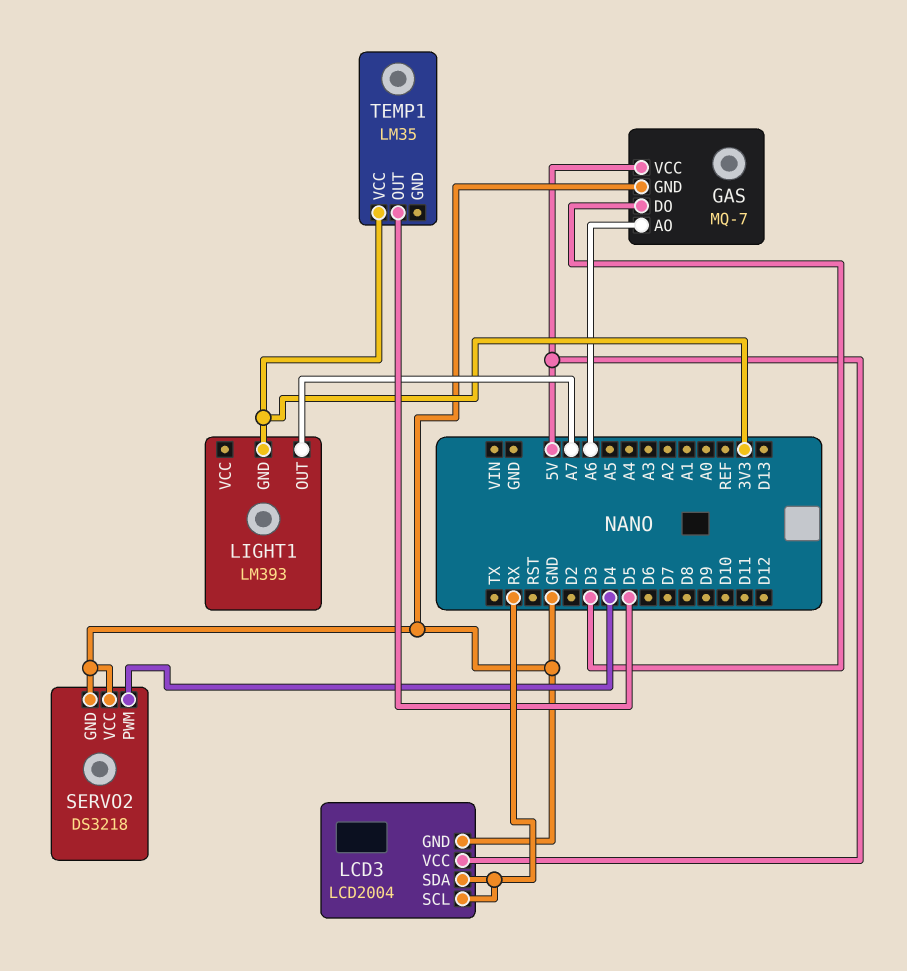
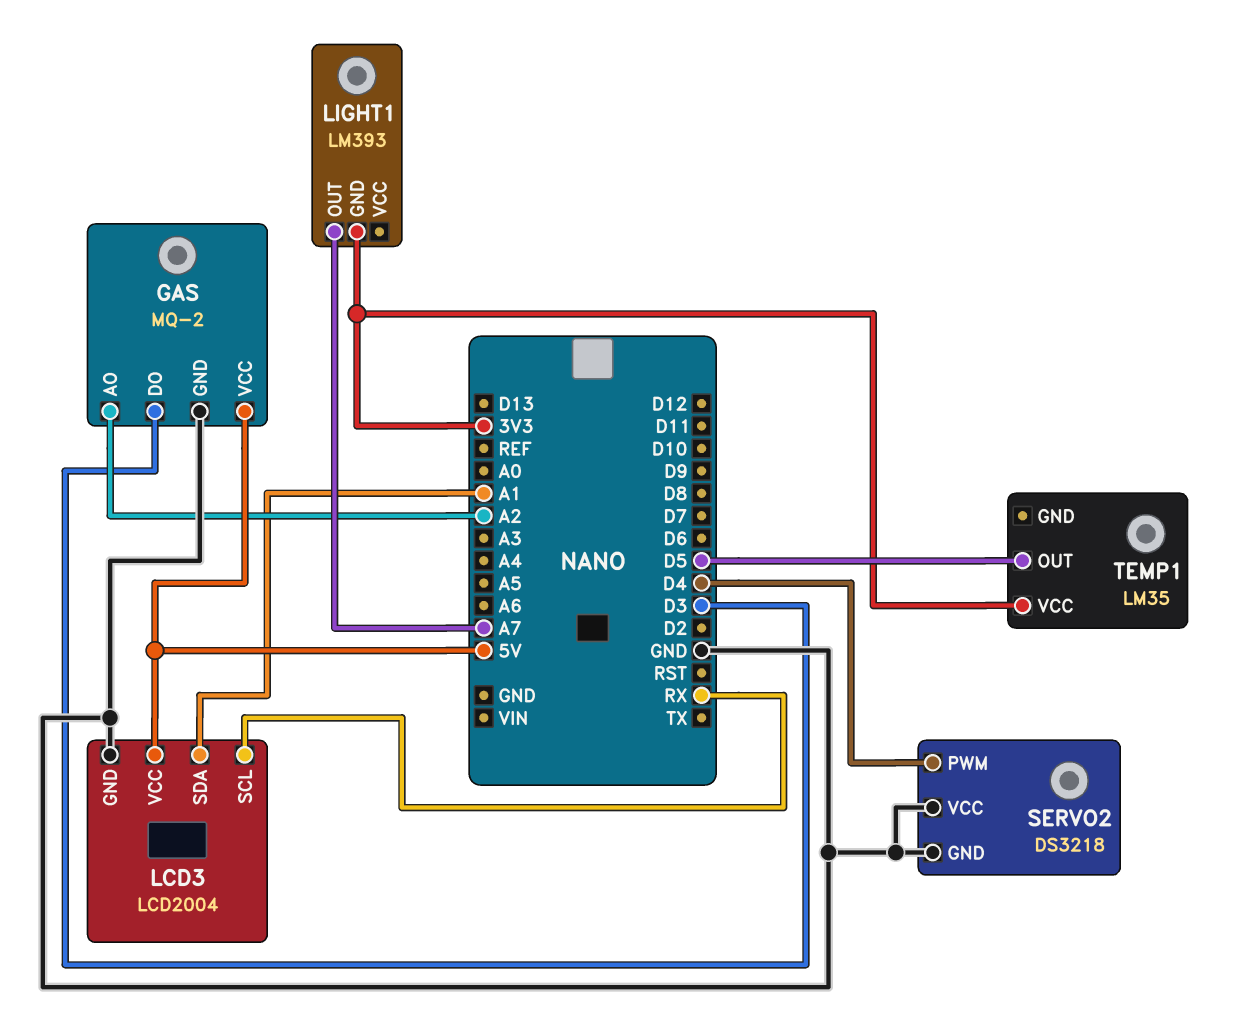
GAS: MQ-7 -> MQ-2
GAS pin AO: A6 -> A2
LCD3 pin SDA: RX -> A1

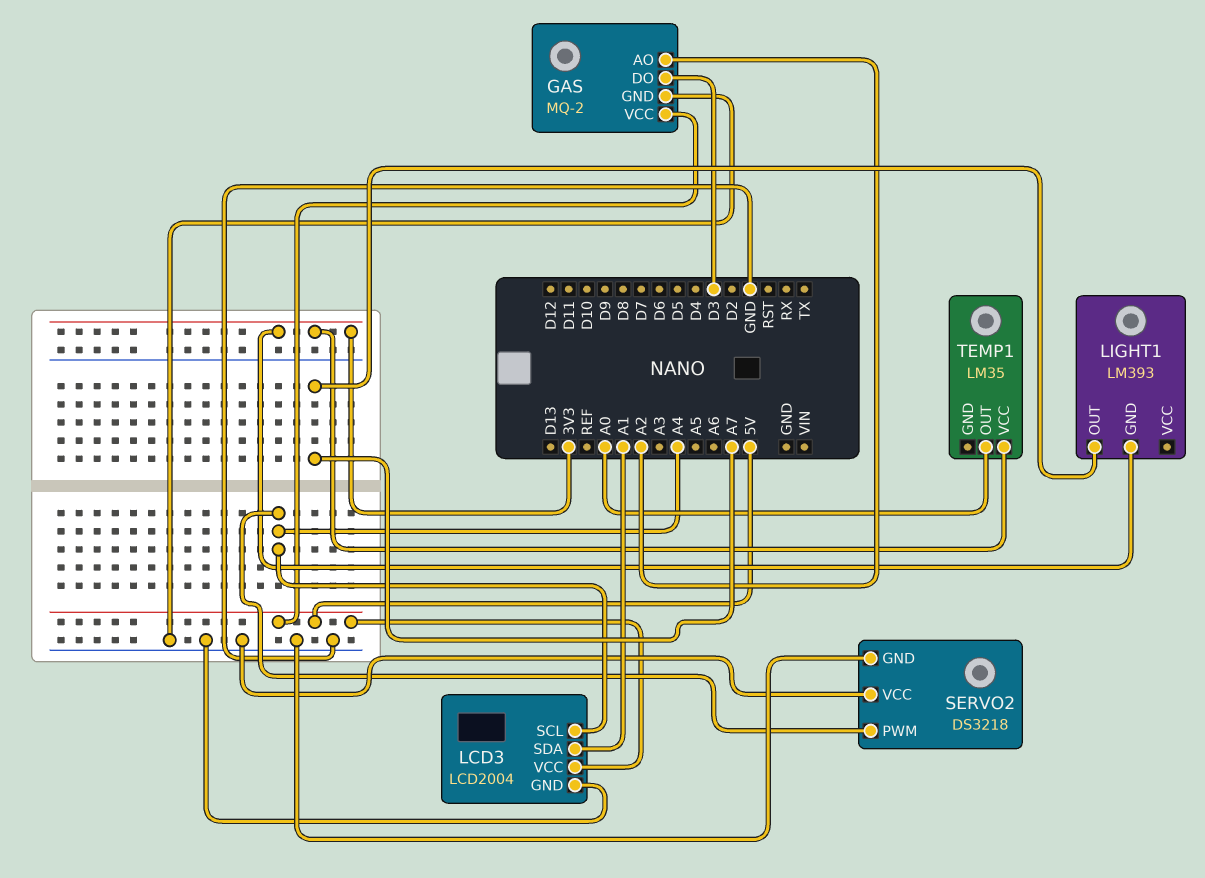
LCD3 pin SCL: RX -> A4
SERVO2 pin PWM: D4 -> A4
TEMP1 pin OUT: D5 -> A0

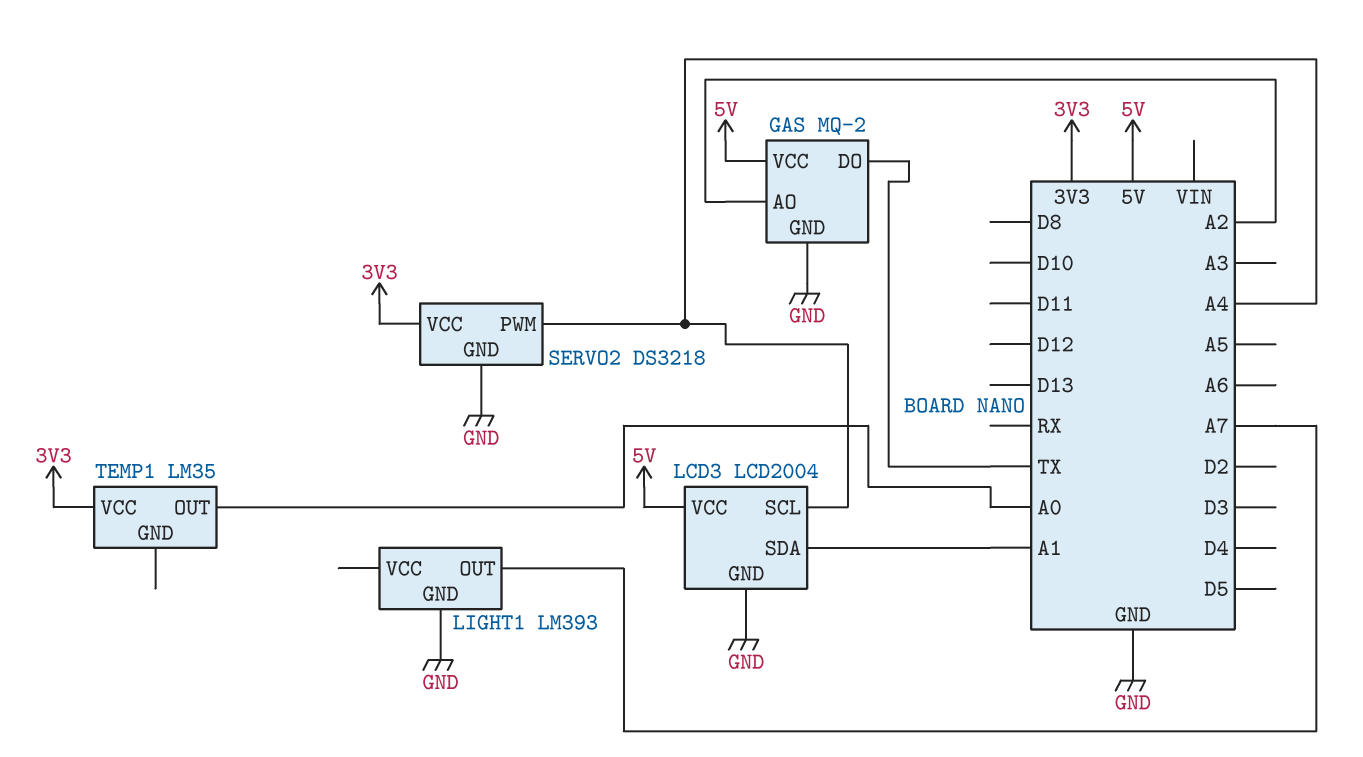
GAS pin DO: D3 -> TX
LIGHT1 pin GND: 3V3 -> GND
SERVO2 pin VCC: GND -> 3V3

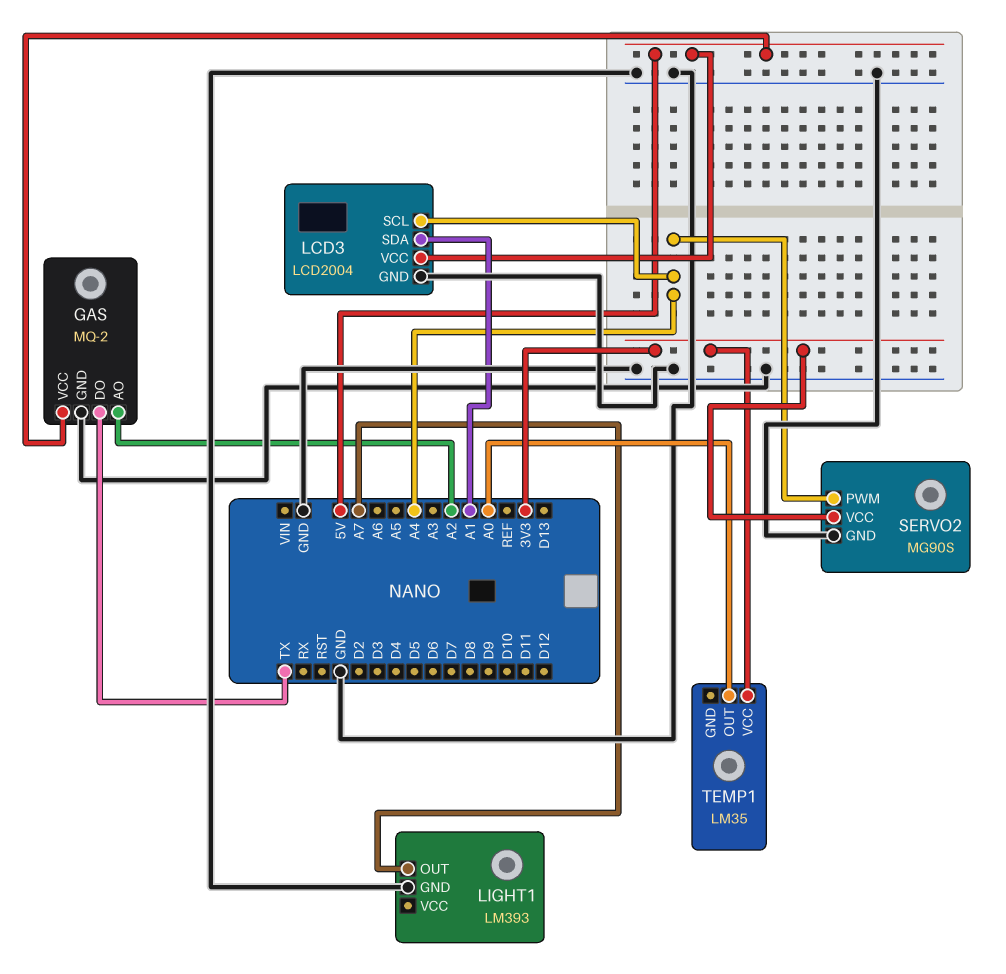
SERVO2: DS3218 -> MG90S

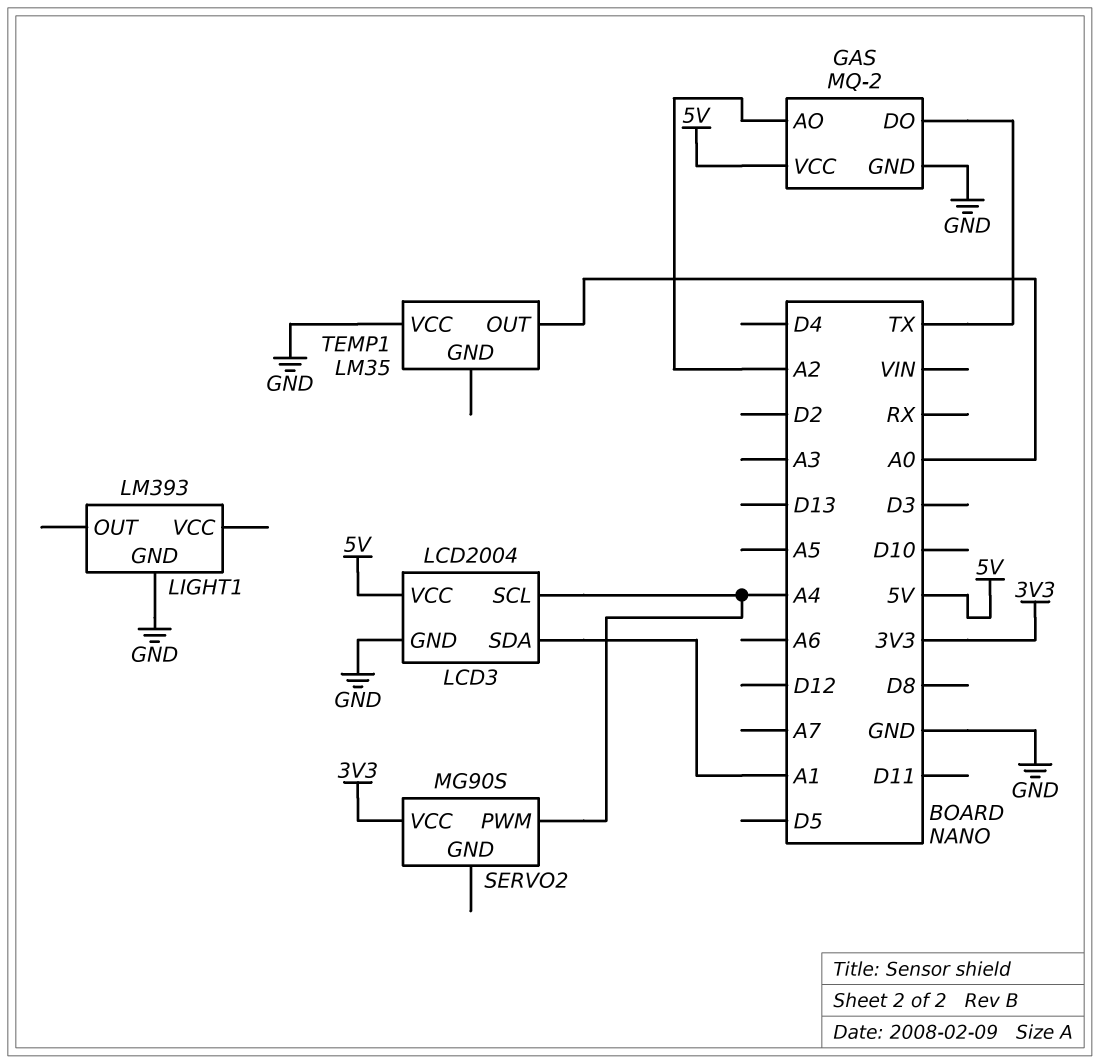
LIGHT1 pin OUT: A7 -> none
SERVO2 pin GND: GND -> none
TEMP1 pin VCC: 3V3 -> GND

